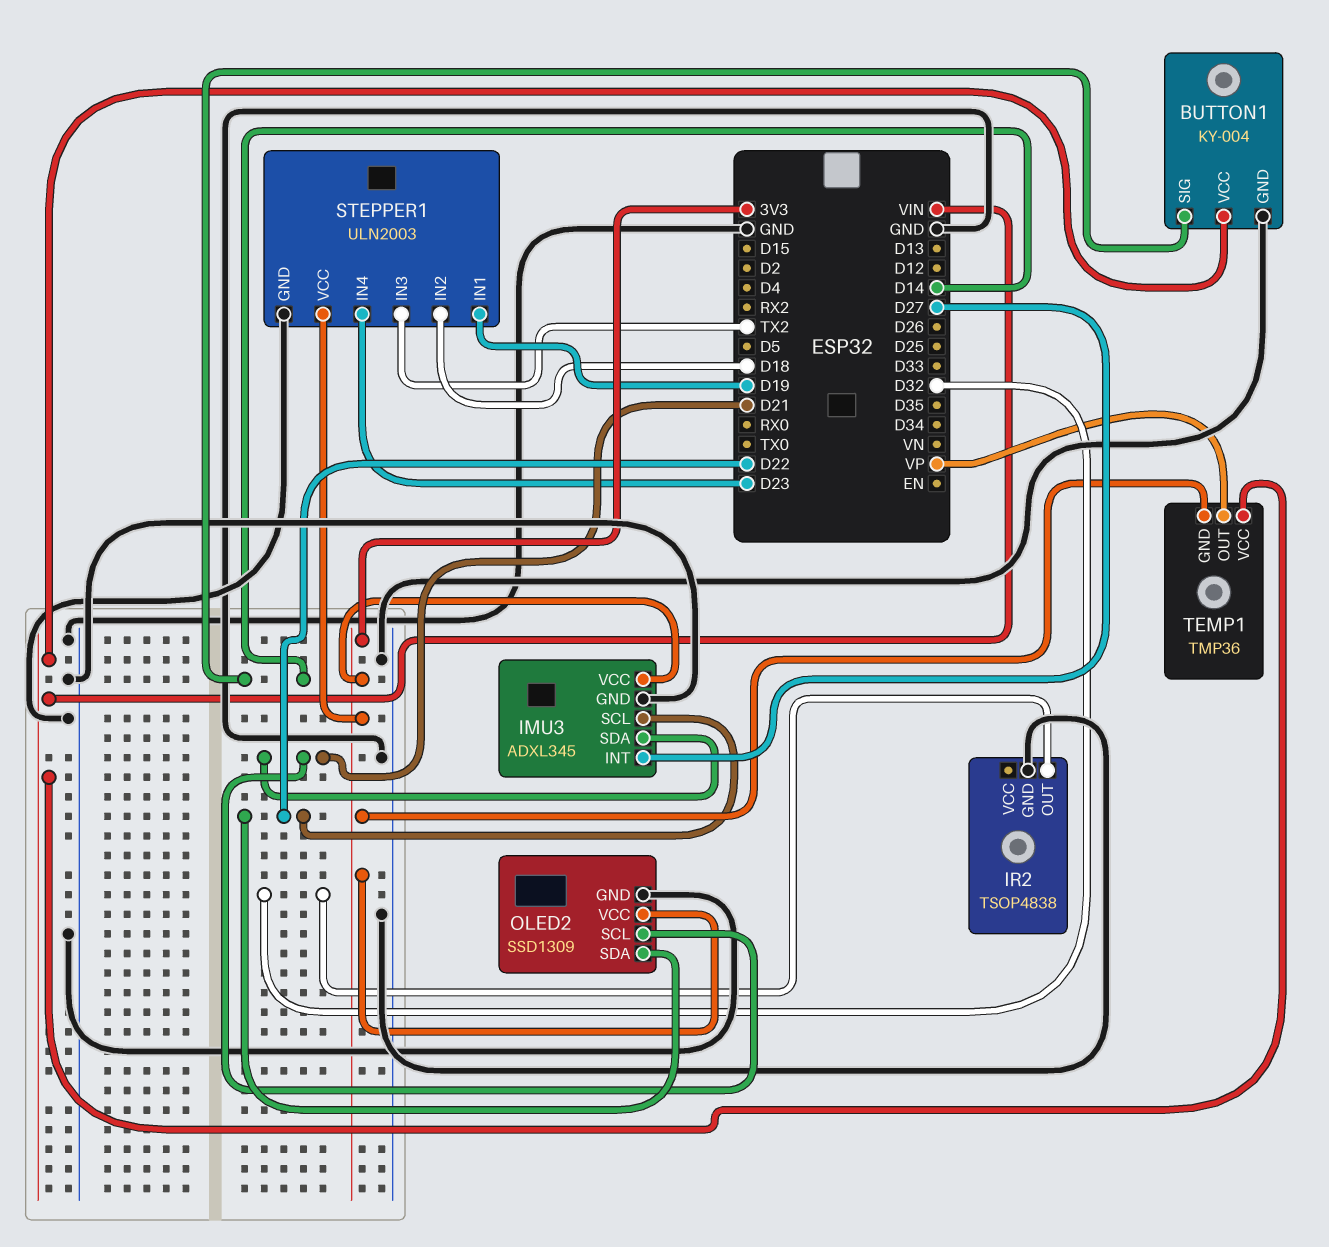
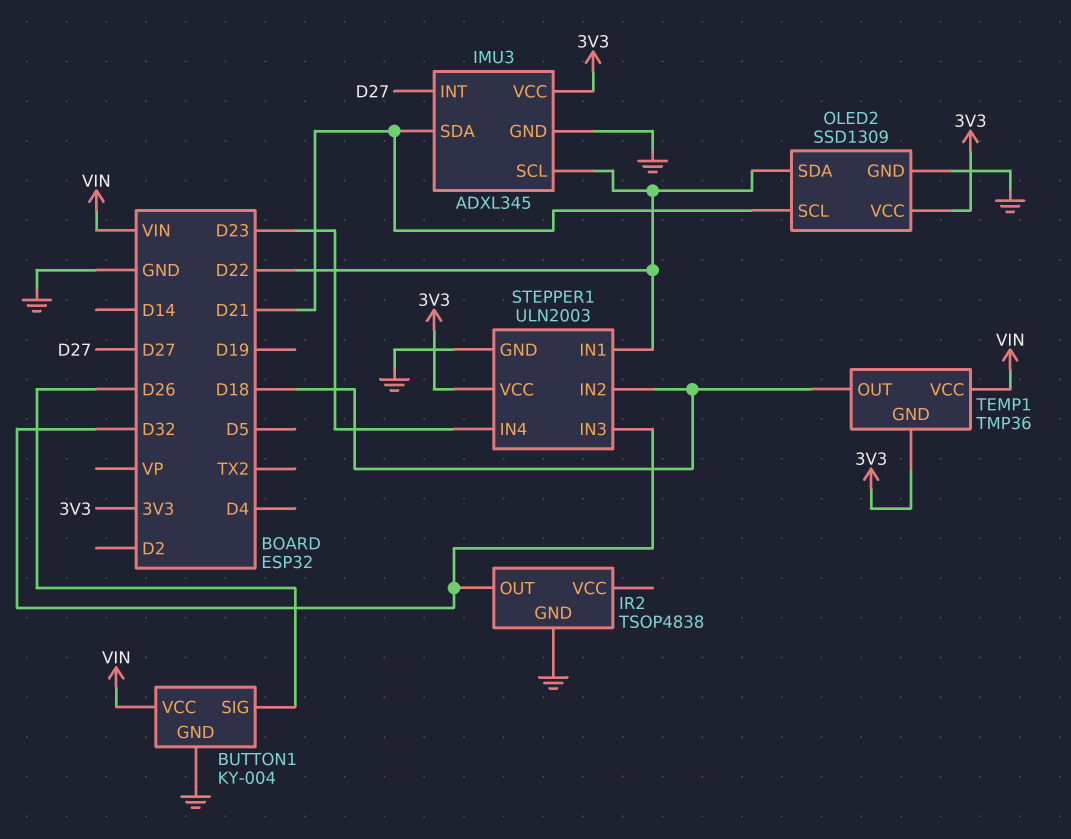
BUTTON1 pin SIG: D14 -> D26
STEPPER1 pin IN1: D19 -> D22
STEPPER1 pin IN3: TX2 -> D32
TEMP1 pin OUT: VP -> D18

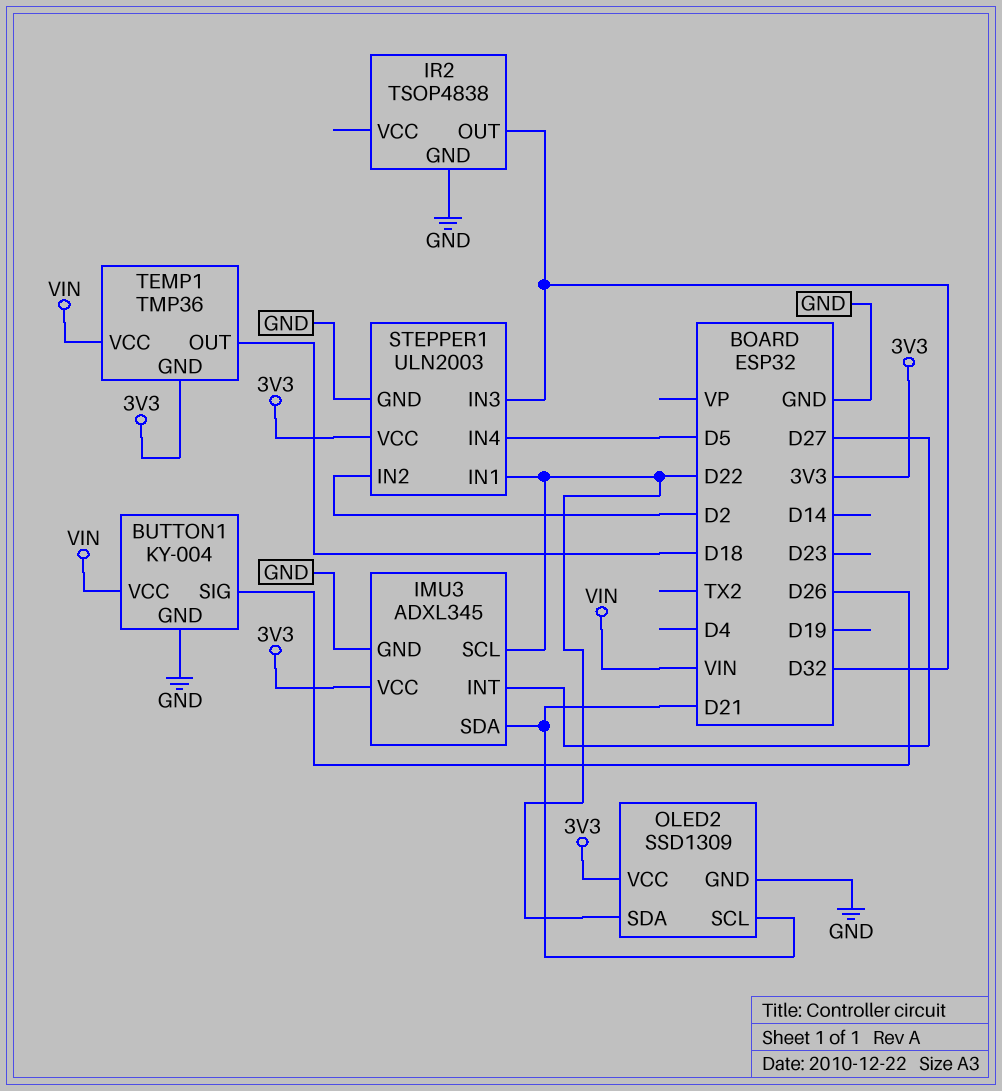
STEPPER1 pin IN2: D18 -> D2
STEPPER1 pin IN4: D23 -> D5

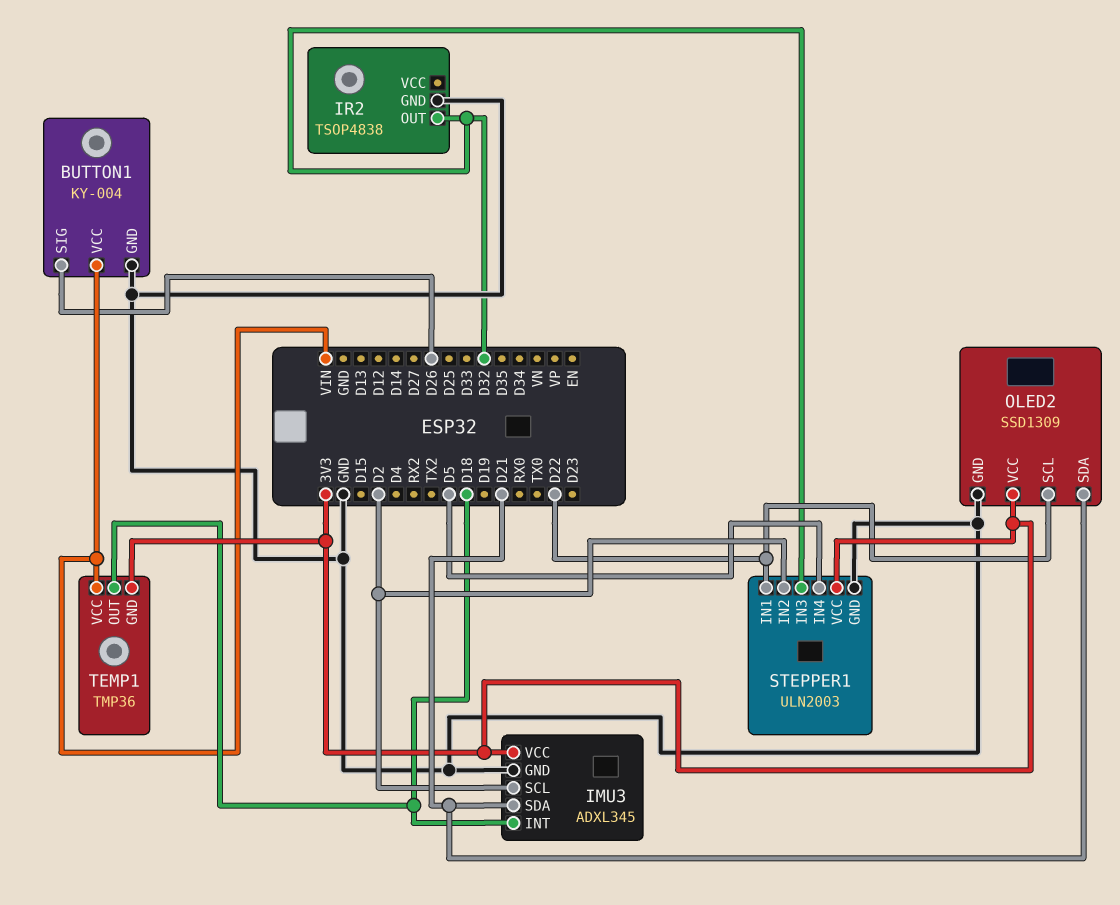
IMU3 pin INT: D27 -> D18
IMU3 pin SCL: D22 -> D2
OLED2 pin SCL: D21 -> D22
OLED2 pin SDA: D22 -> D21

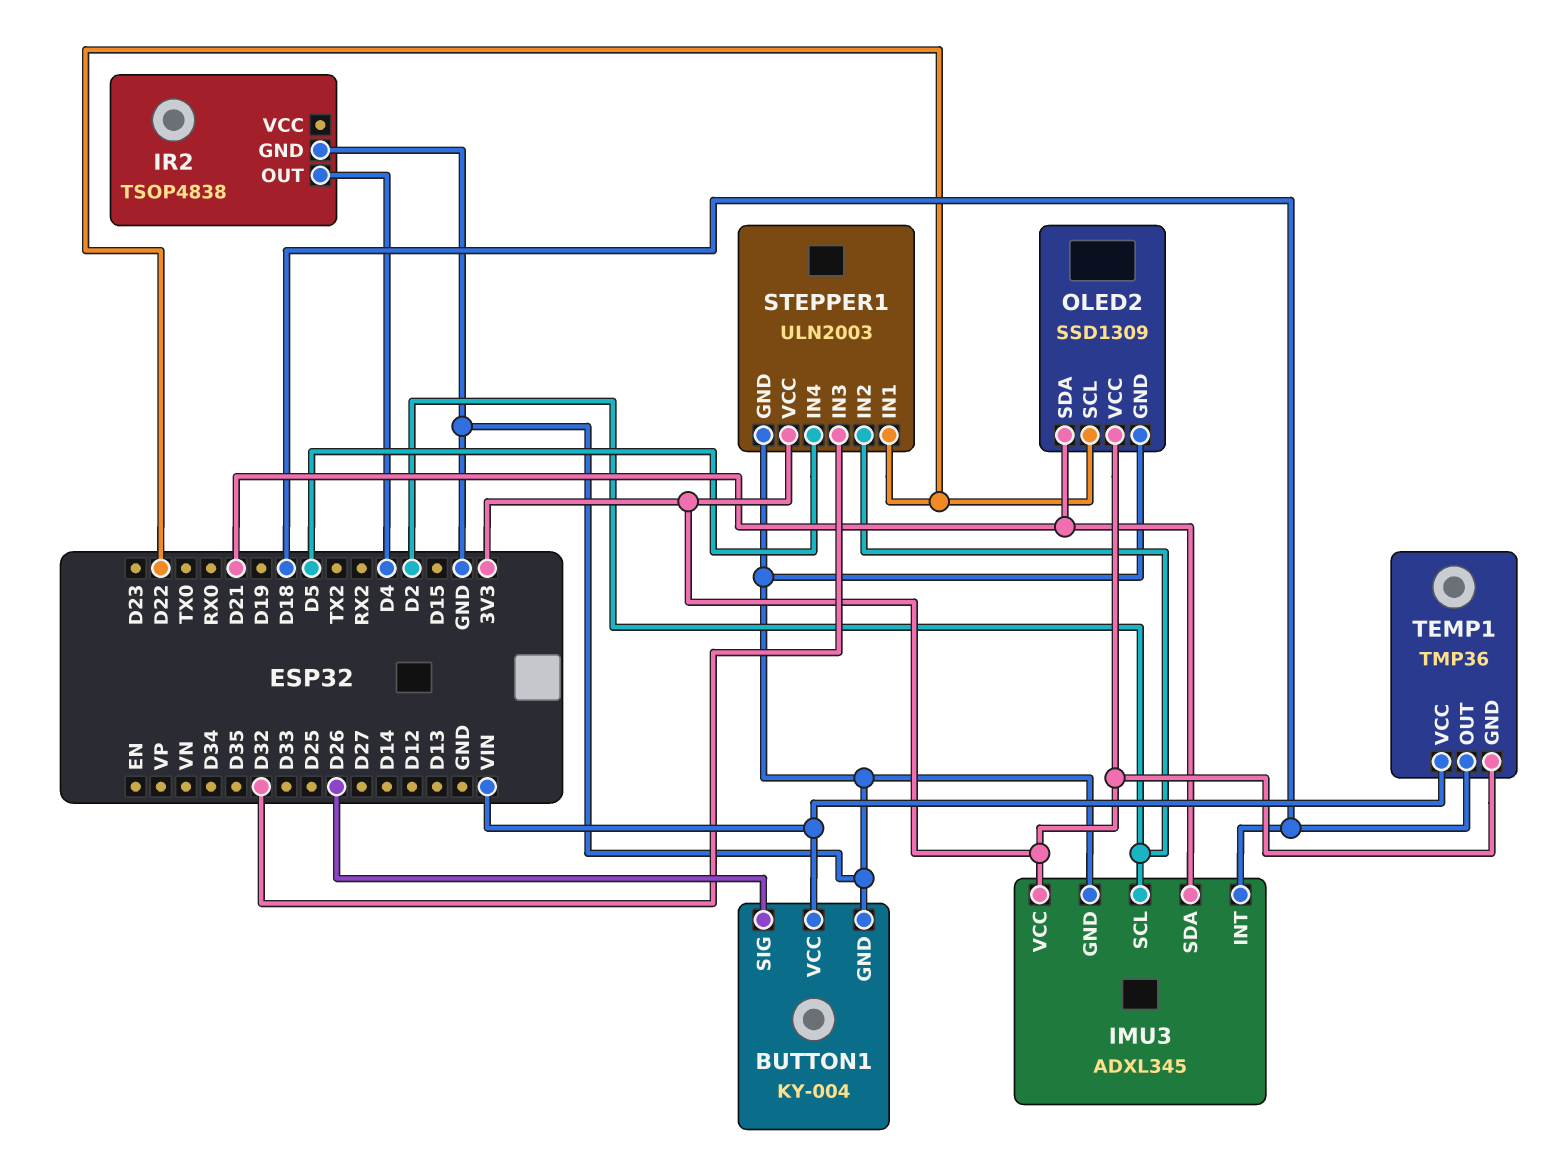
IR2 pin OUT: D32 -> D4

